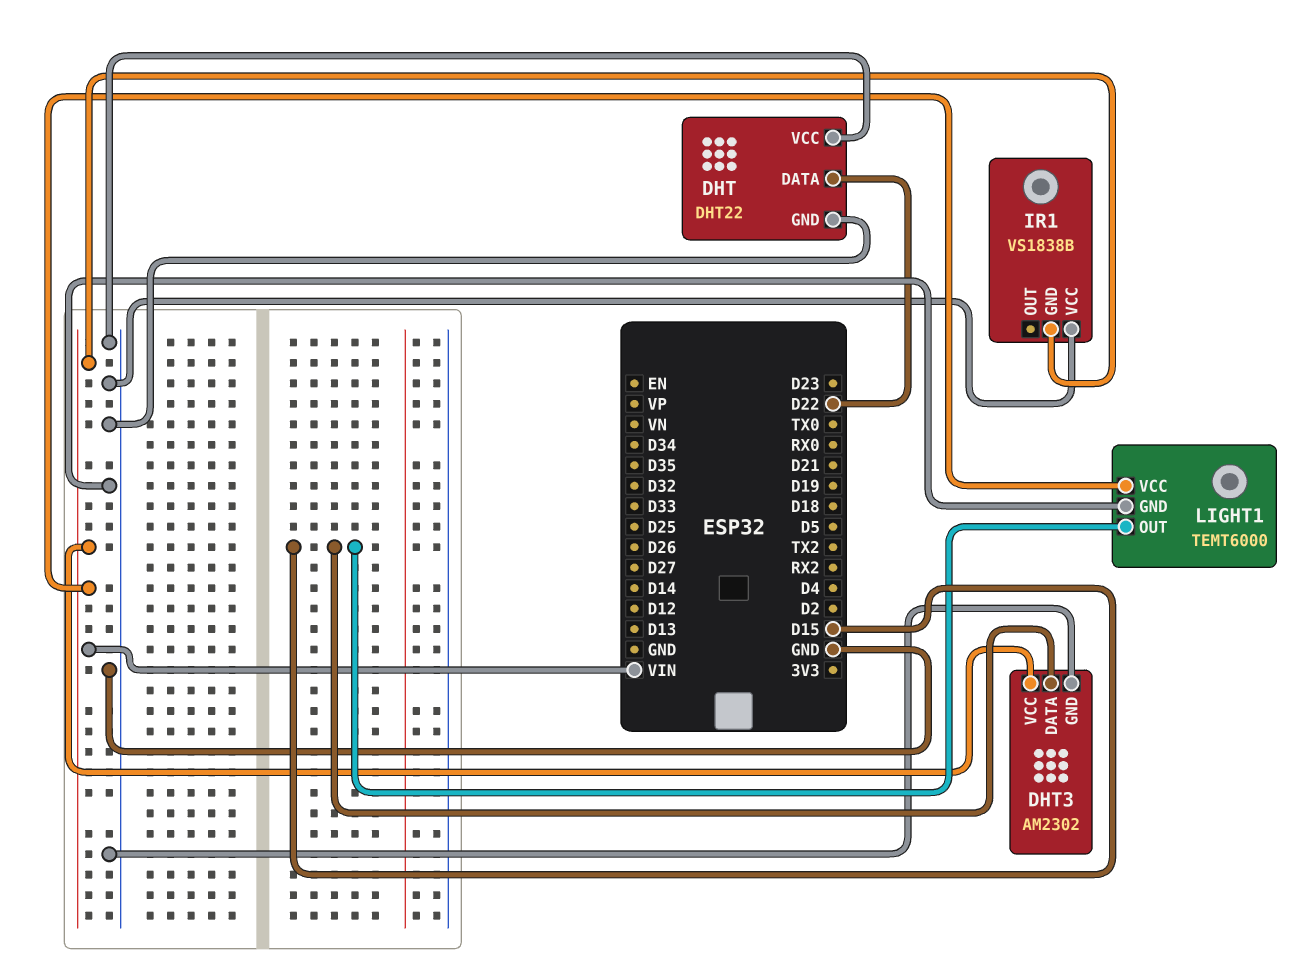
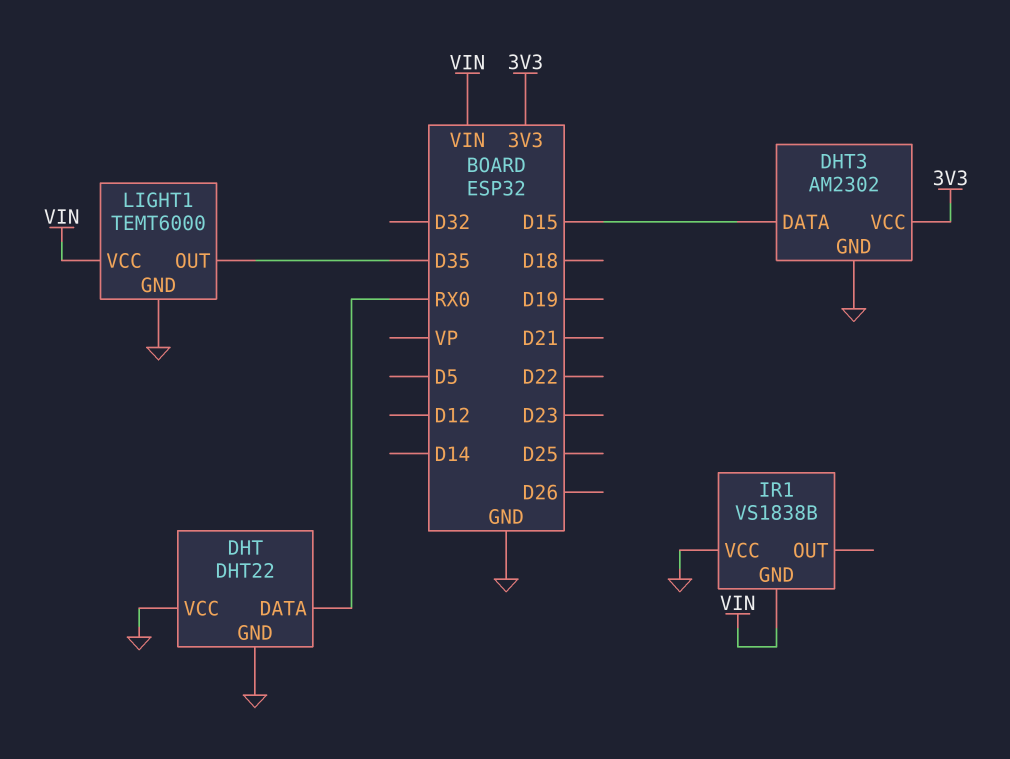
DHT pin DATA: D22 -> RX0
DHT3 pin VCC: VIN -> 3V3
LIGHT1 pin OUT: D15 -> D35

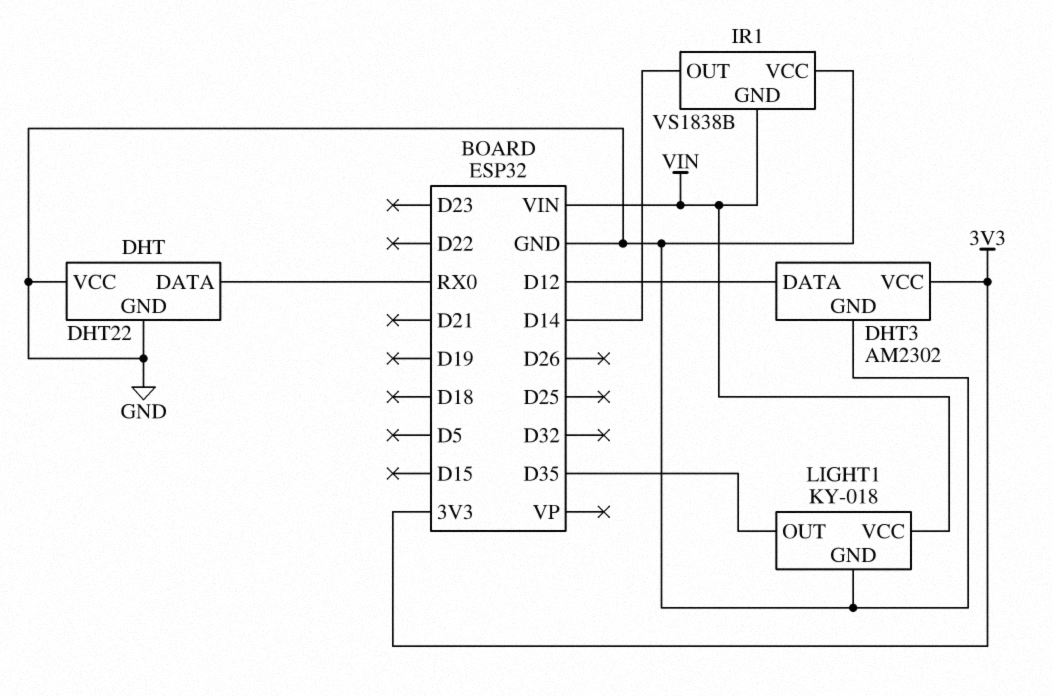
DHT3 pin DATA: D15 -> D12
IR1 pin OUT: none -> D14
LIGHT1: TEMT6000 -> KY-018

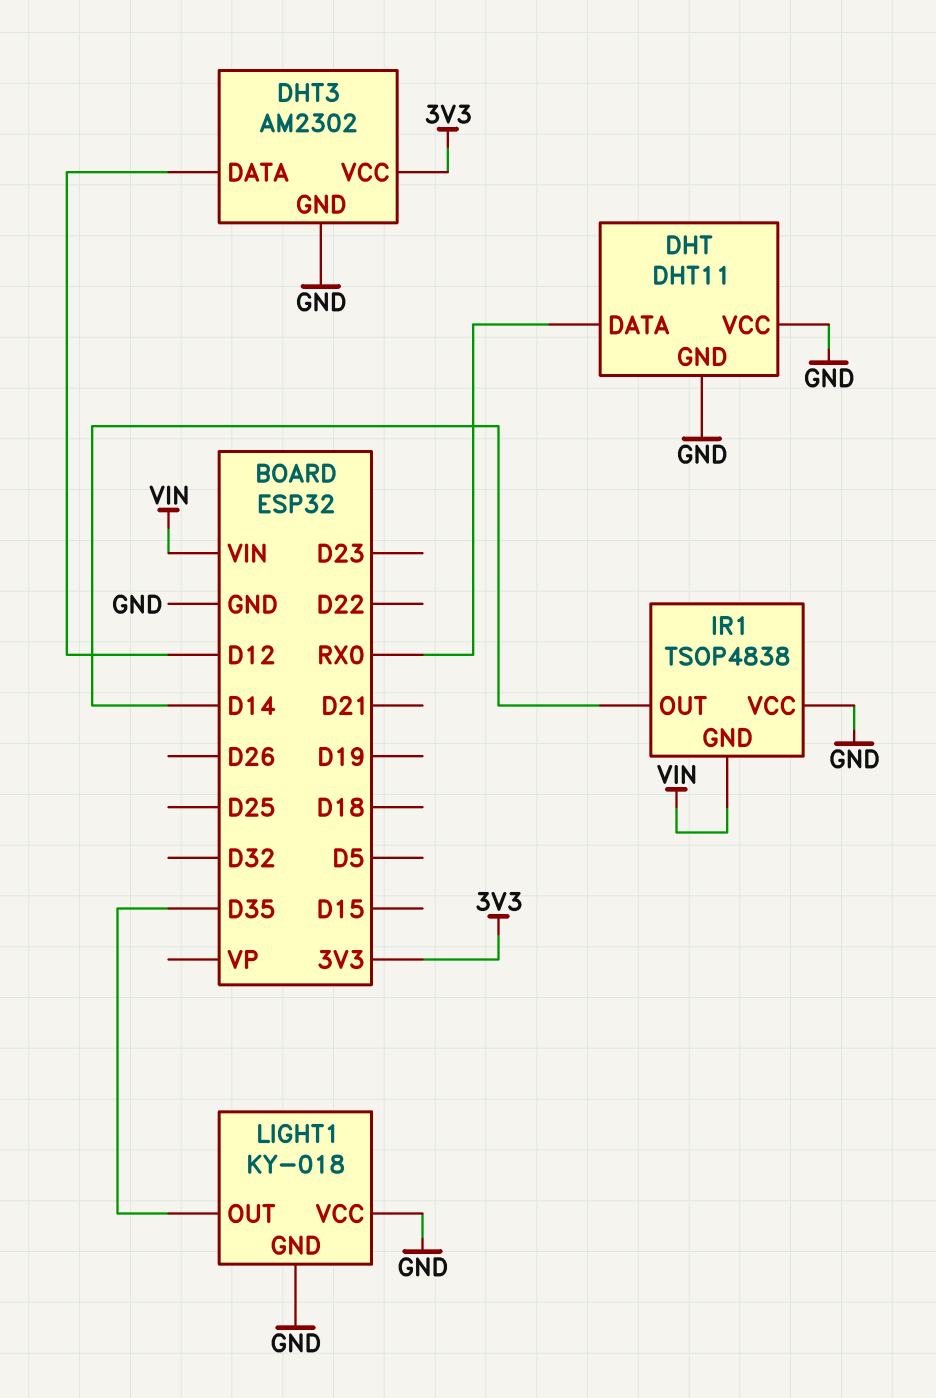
DHT: DHT22 -> DHT11
IR1: VS1838B -> TSOP4838
LIGHT1 pin VCC: VIN -> GND

